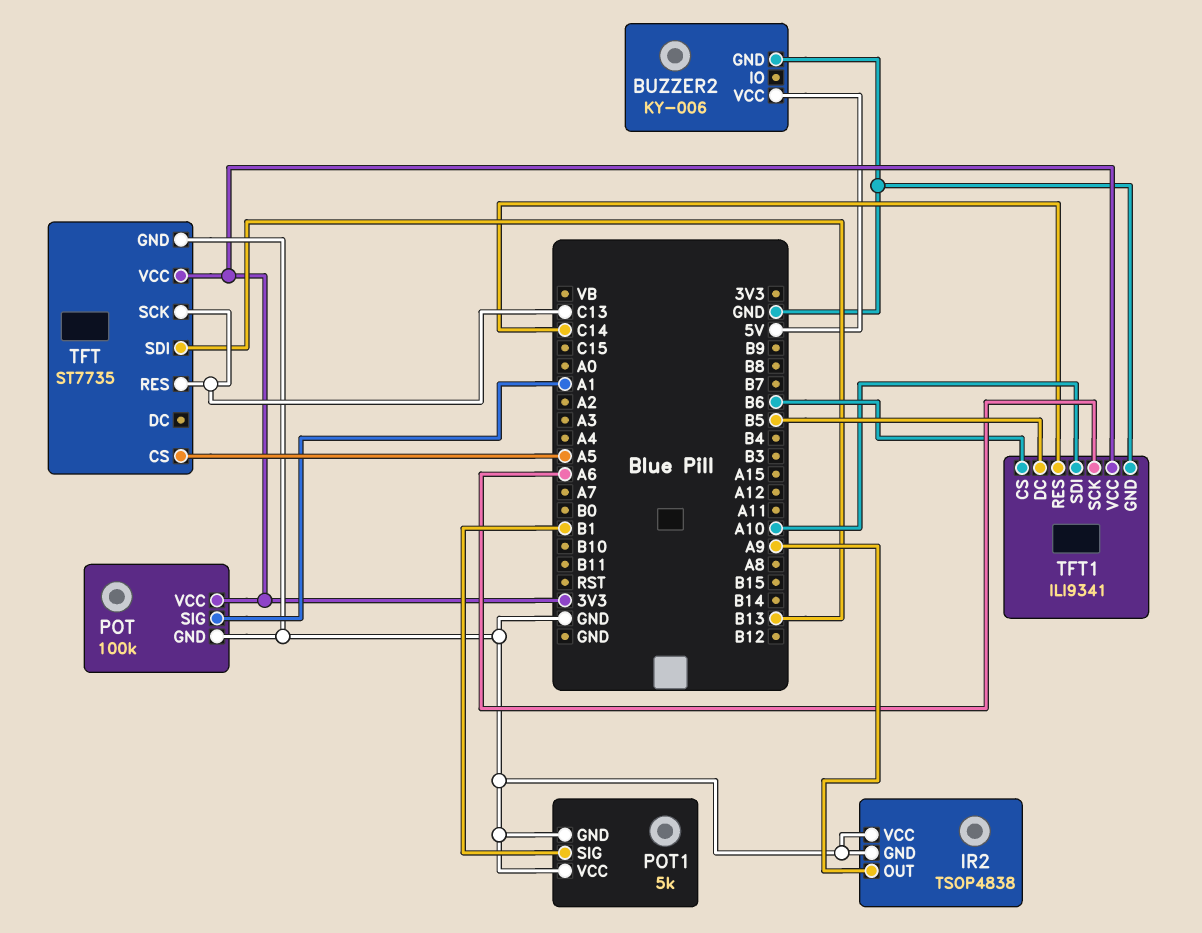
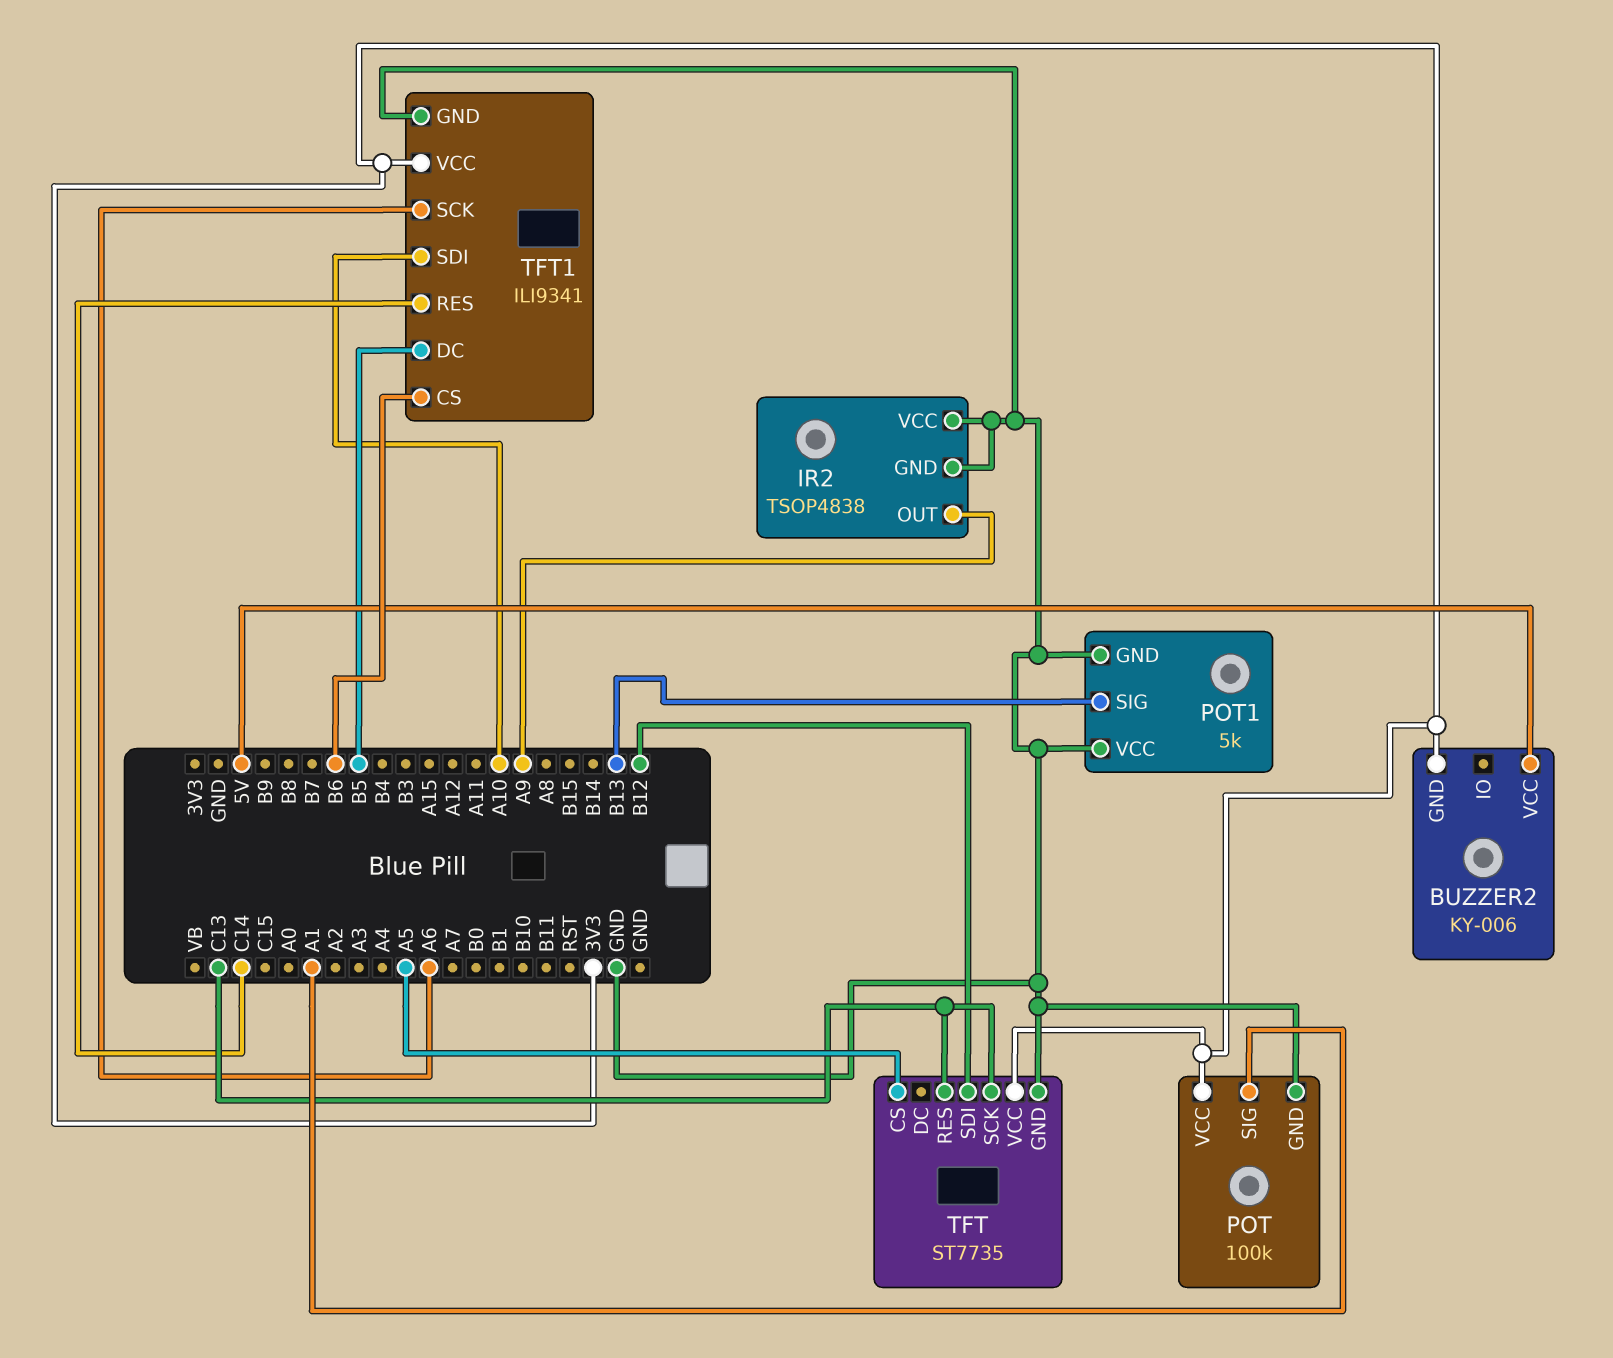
BUZZER2 pin GND: GND -> 3V3
POT1 pin SIG: B1 -> B13
TFT pin SDI: B13 -> B12

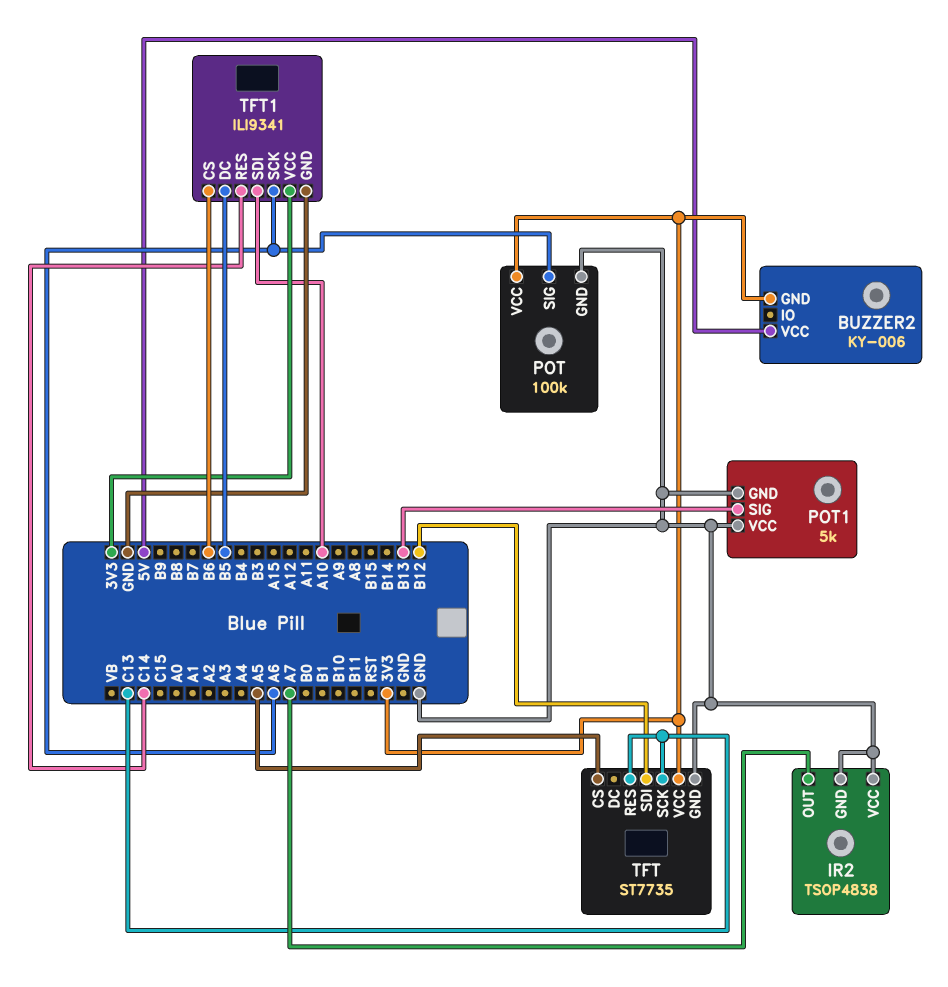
IR2 pin OUT: A9 -> A7
POT pin SIG: A1 -> A6

